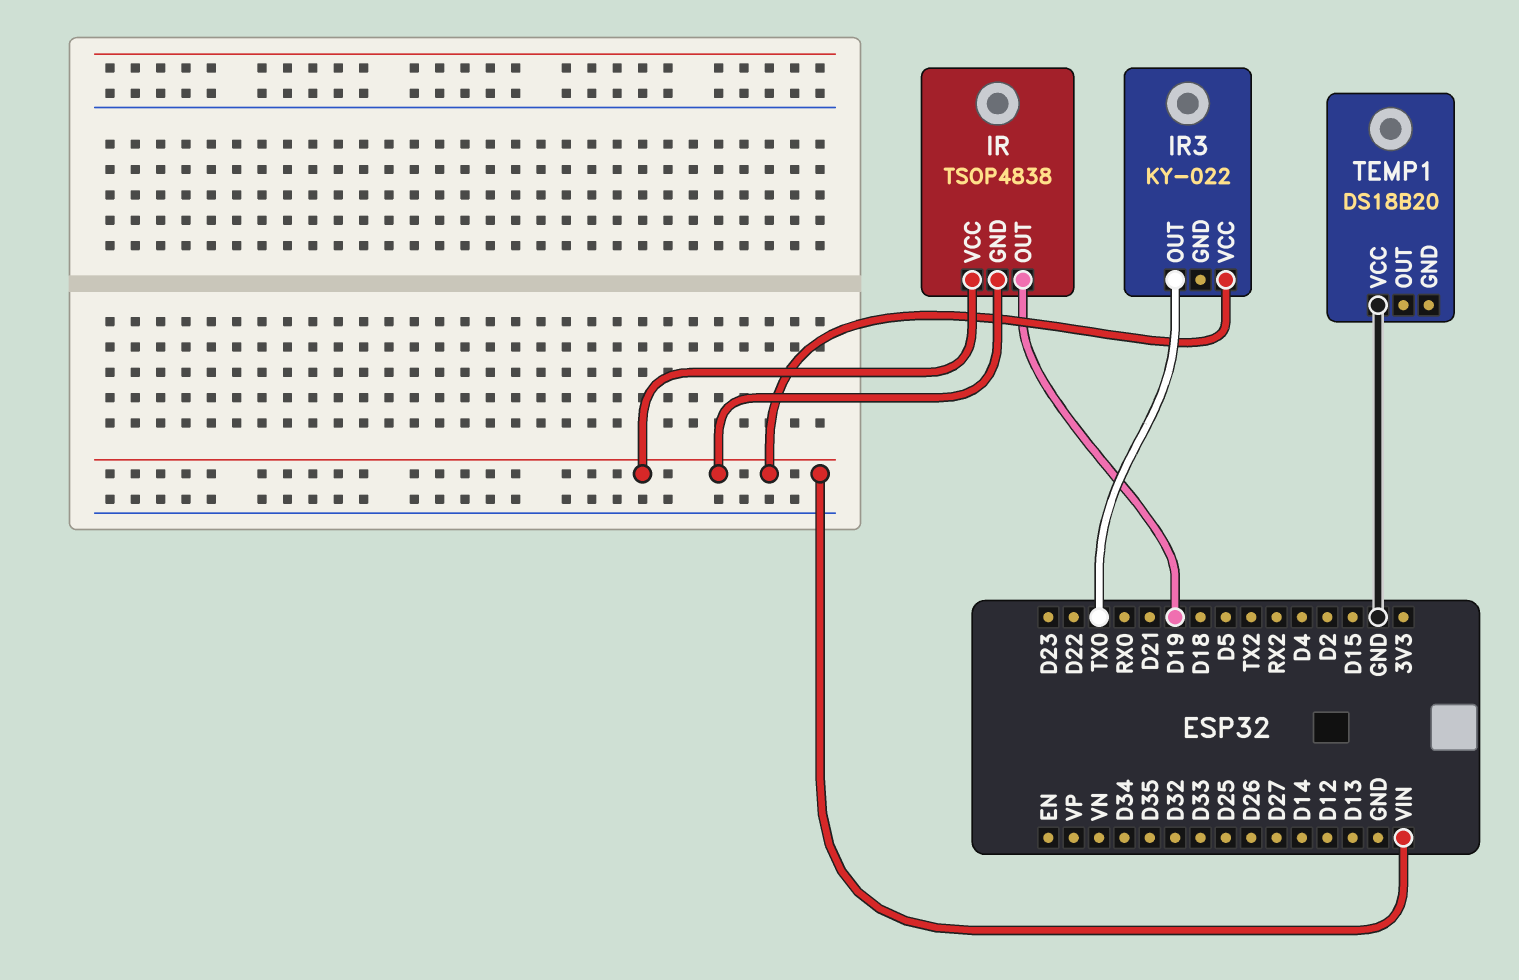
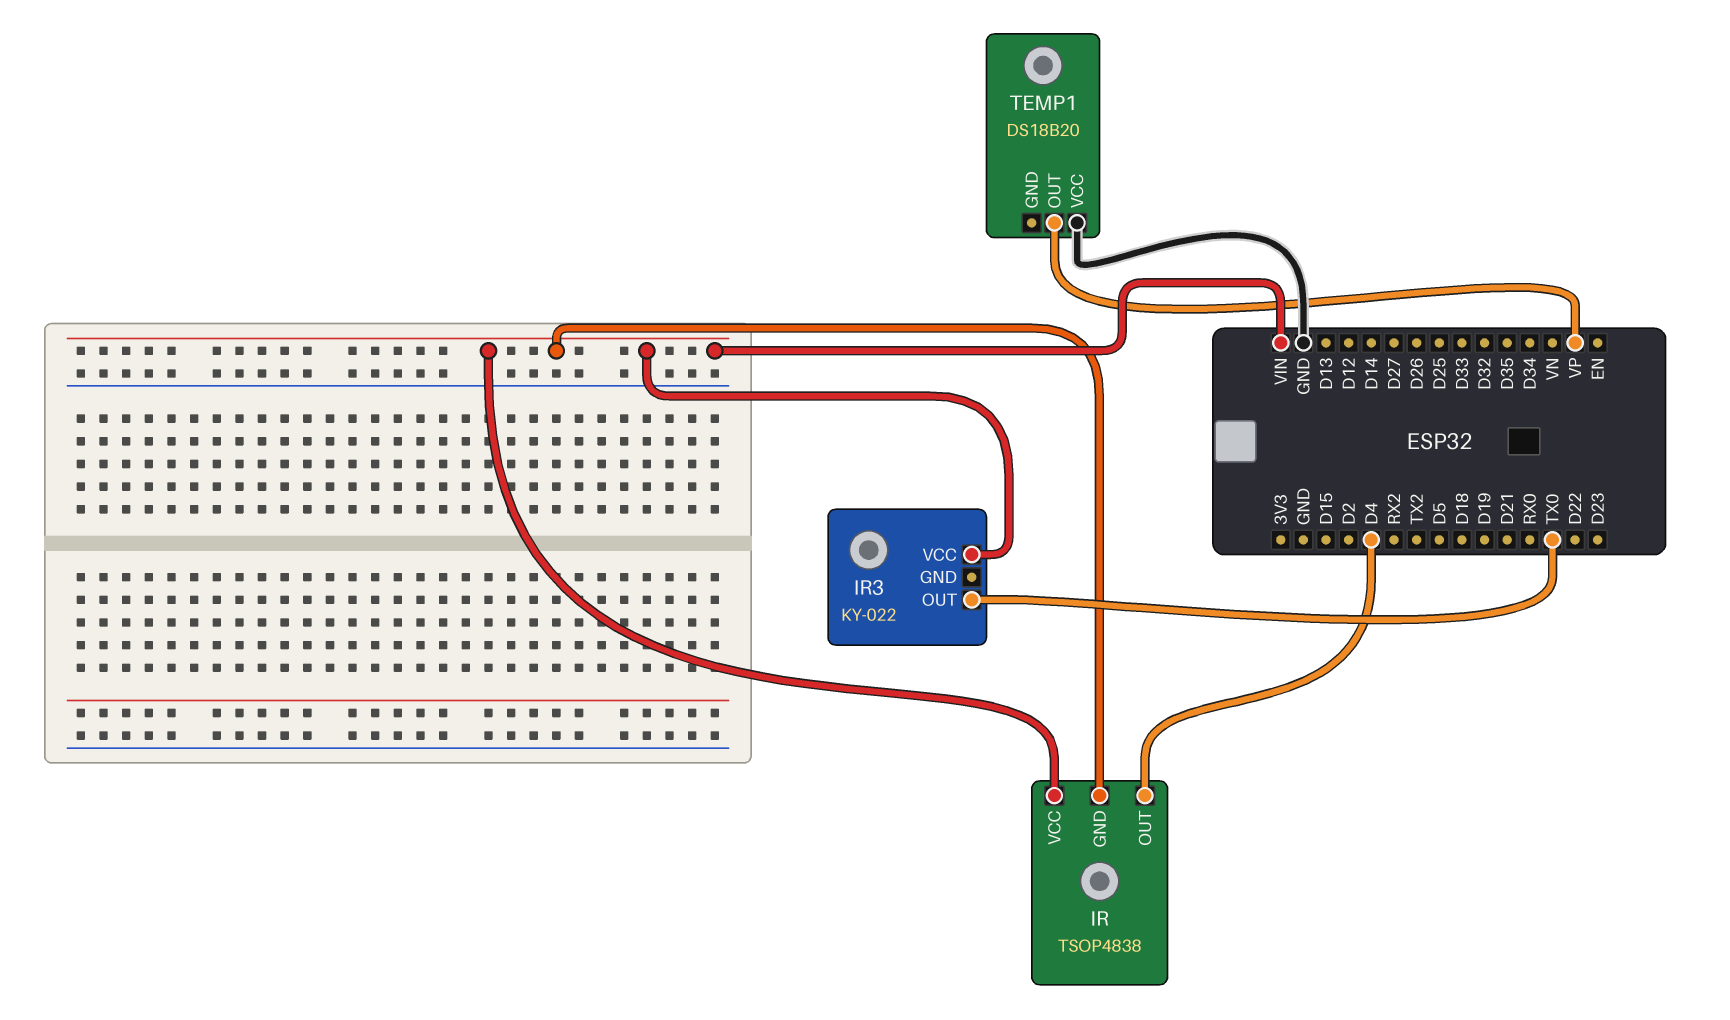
IR pin OUT: D19 -> D4
TEMP1 pin OUT: none -> VP

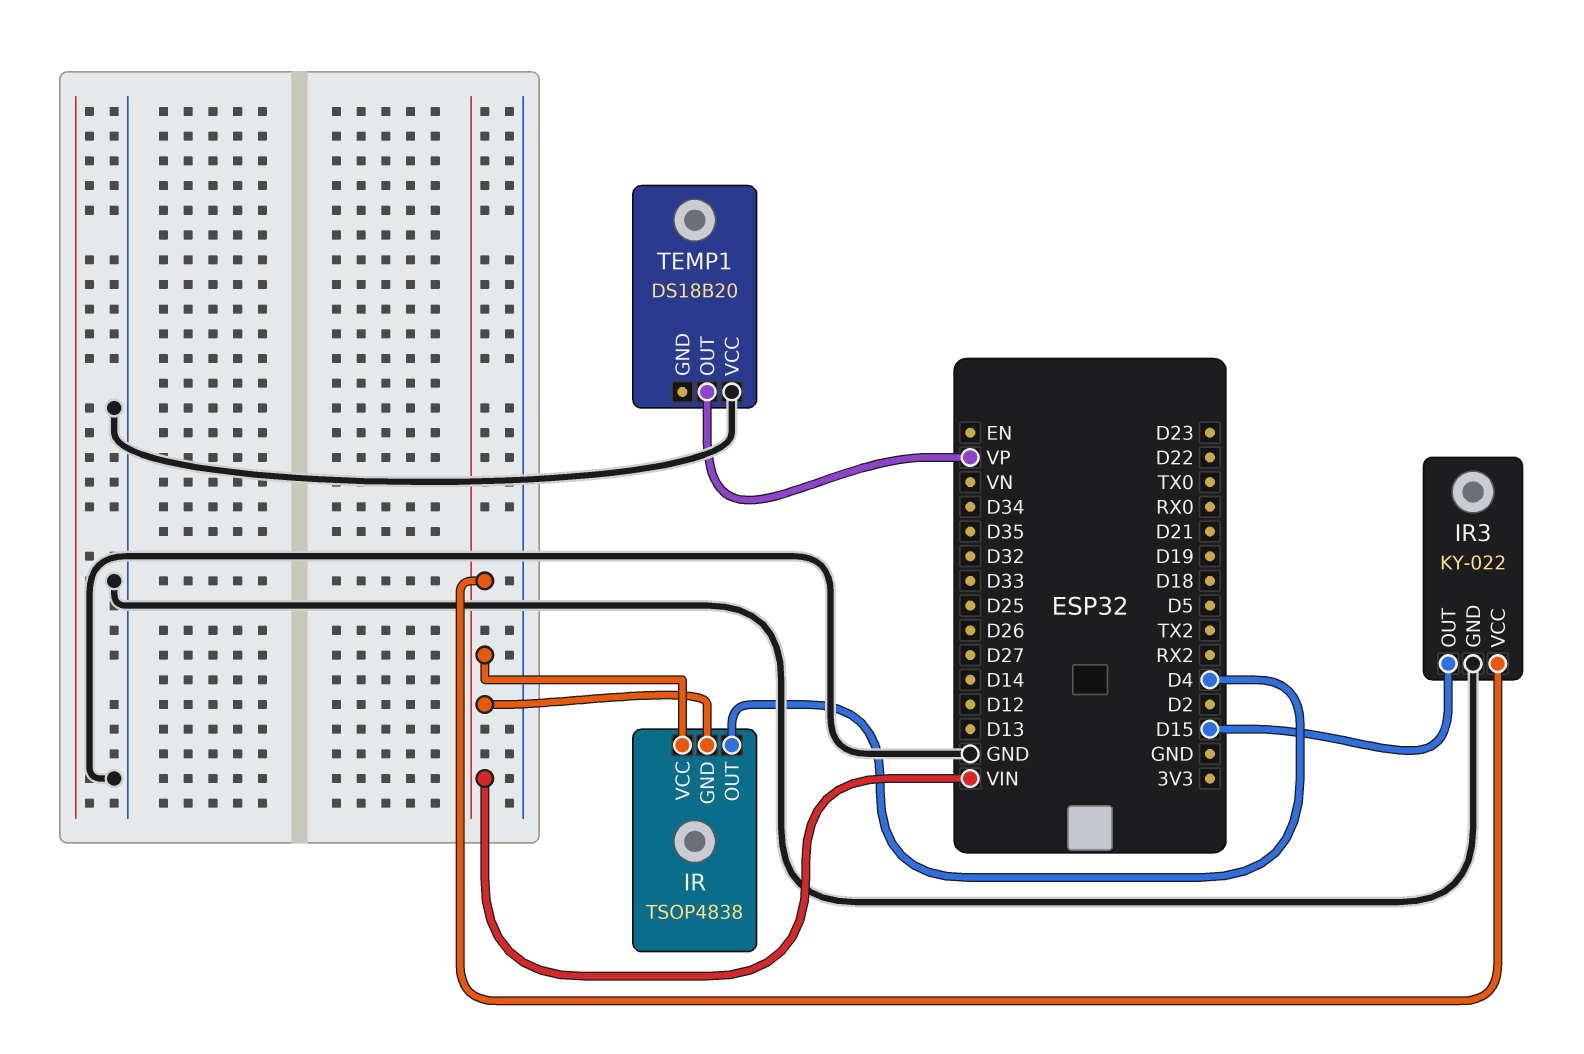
IR3 pin GND: none -> GND
IR3 pin OUT: TX0 -> D15

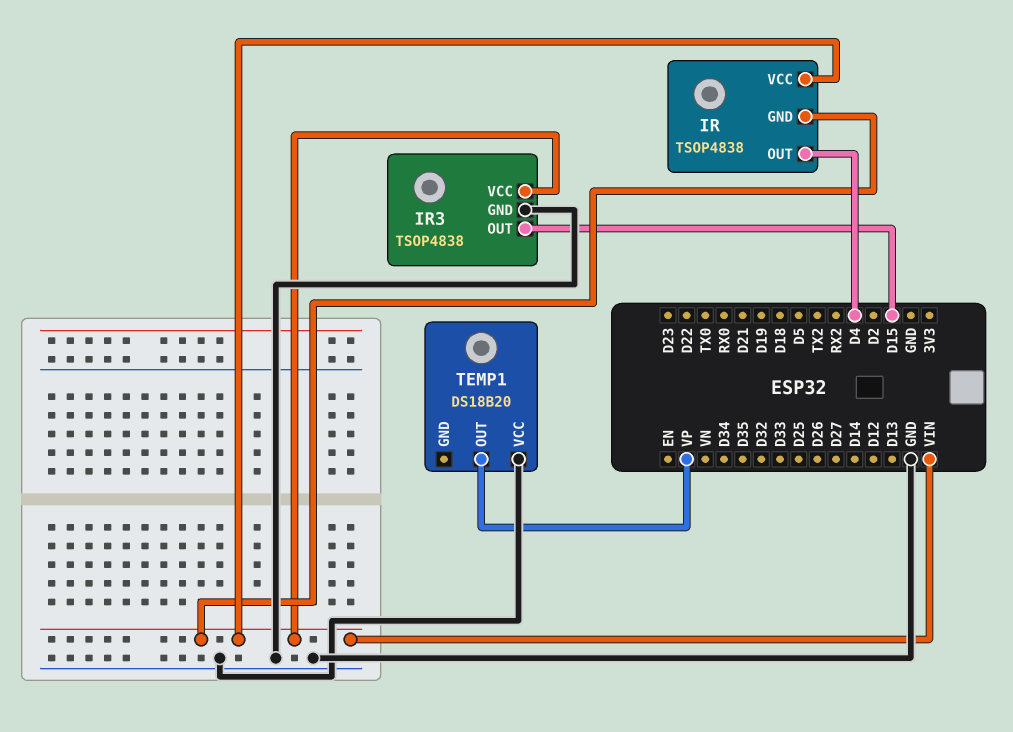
IR3: KY-022 -> TSOP4838

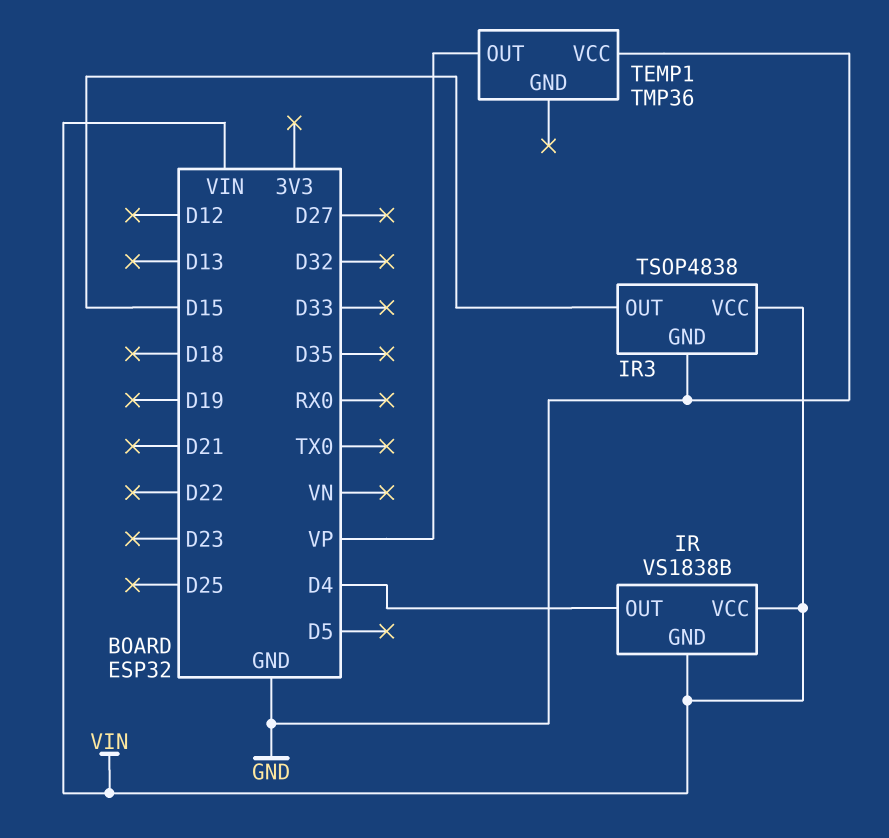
IR: TSOP4838 -> VS1838B
TEMP1: DS18B20 -> TMP36

